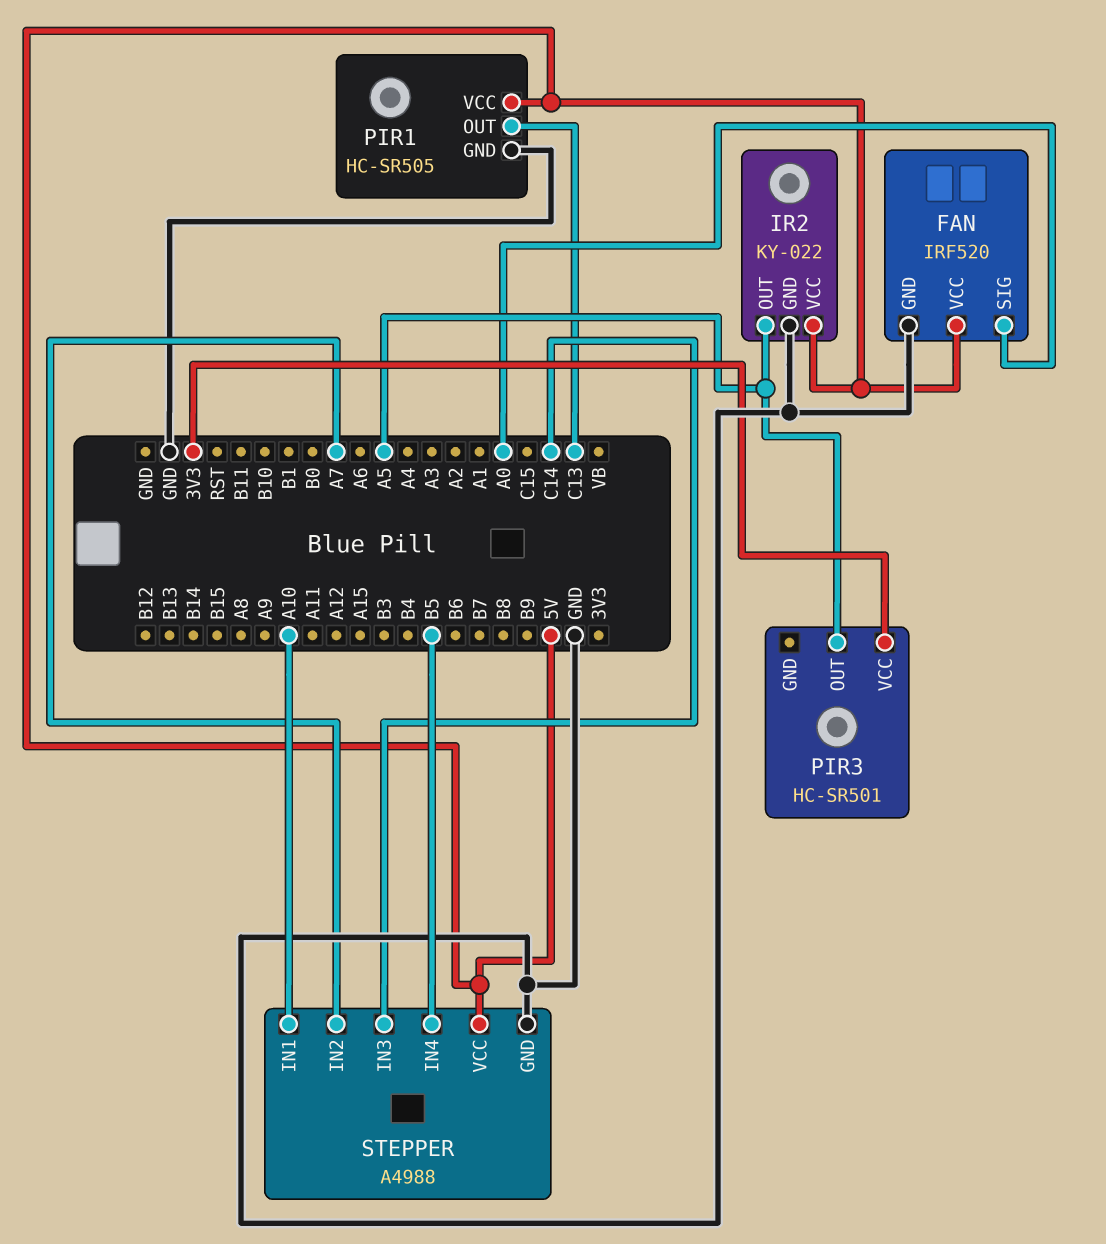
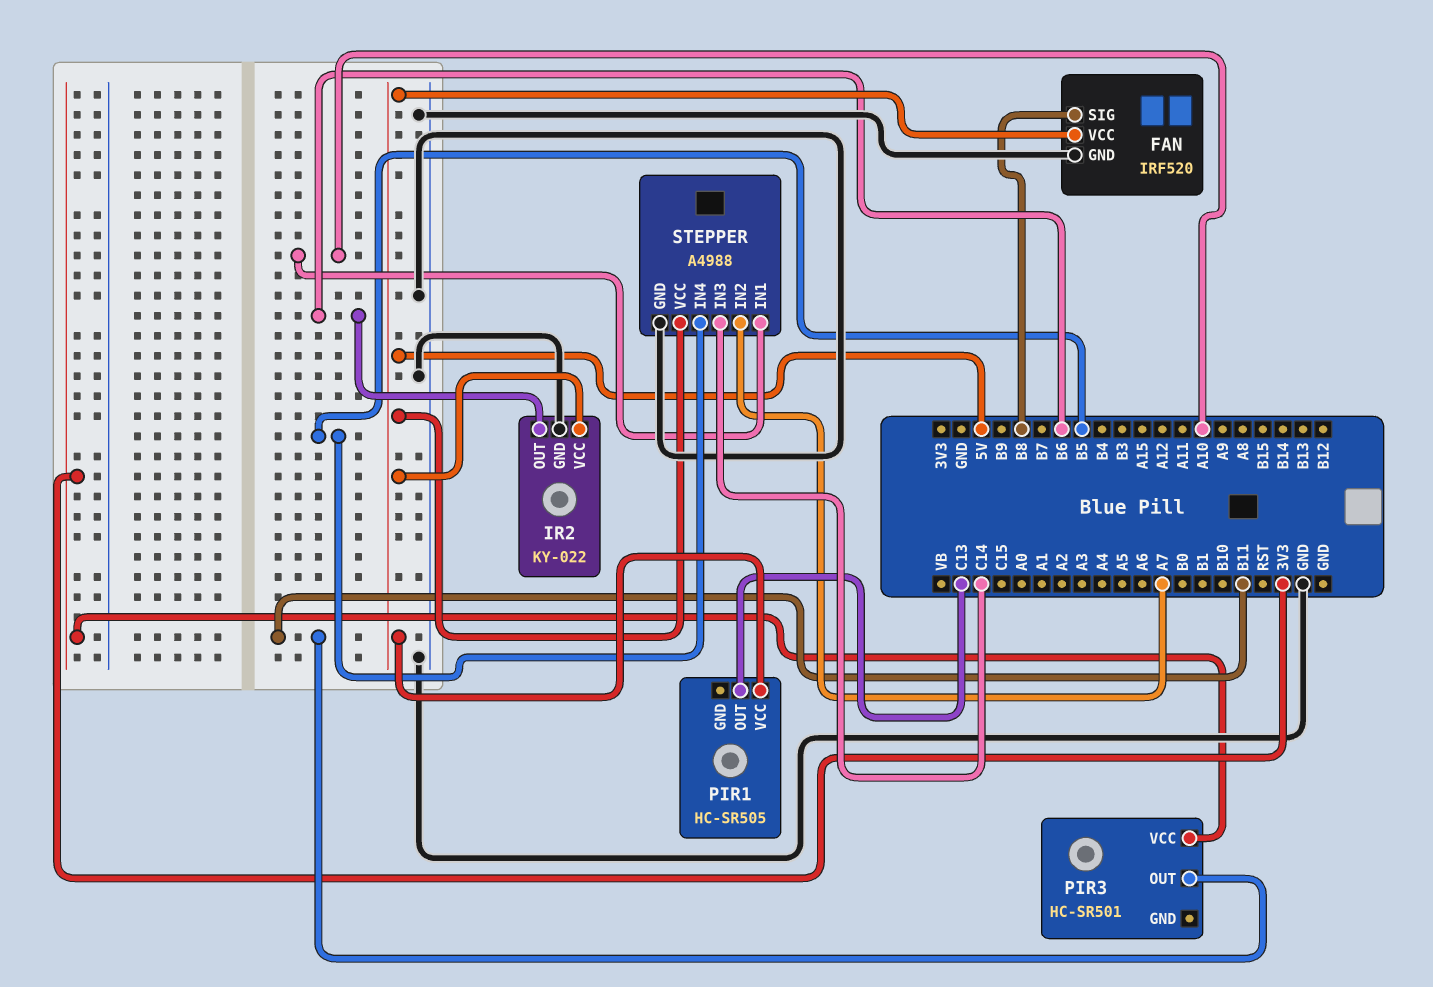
FAN pin SIG: A0 -> B8
IR2 pin OUT: A5 -> B6
PIR1 pin GND: GND -> none
PIR3 pin OUT: A5 -> B11

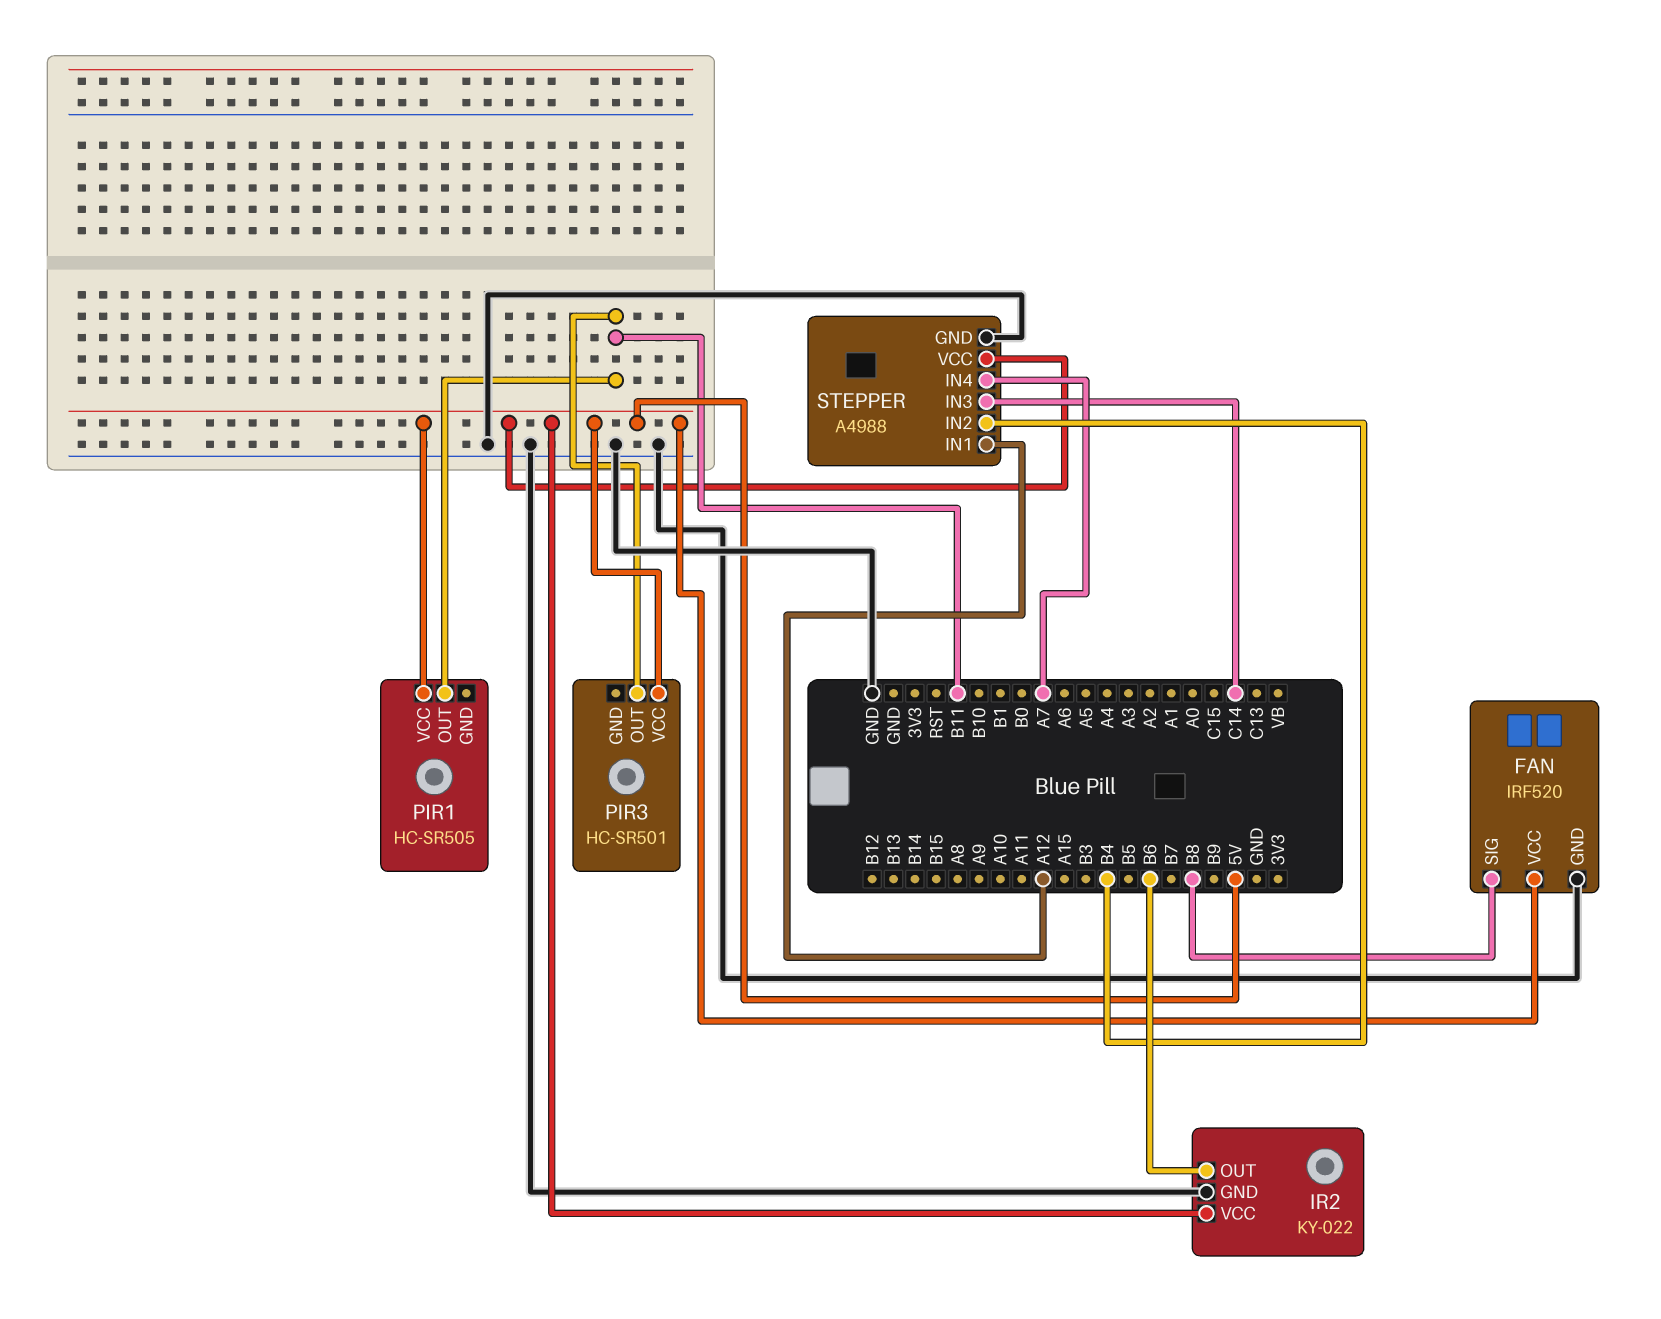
PIR1 pin OUT: C13 -> B11
PIR3 pin VCC: 3V3 -> 5V
STEPPER pin IN1: A10 -> A12
STEPPER pin IN2: A7 -> B4
STEPPER pin IN4: B5 -> A7

